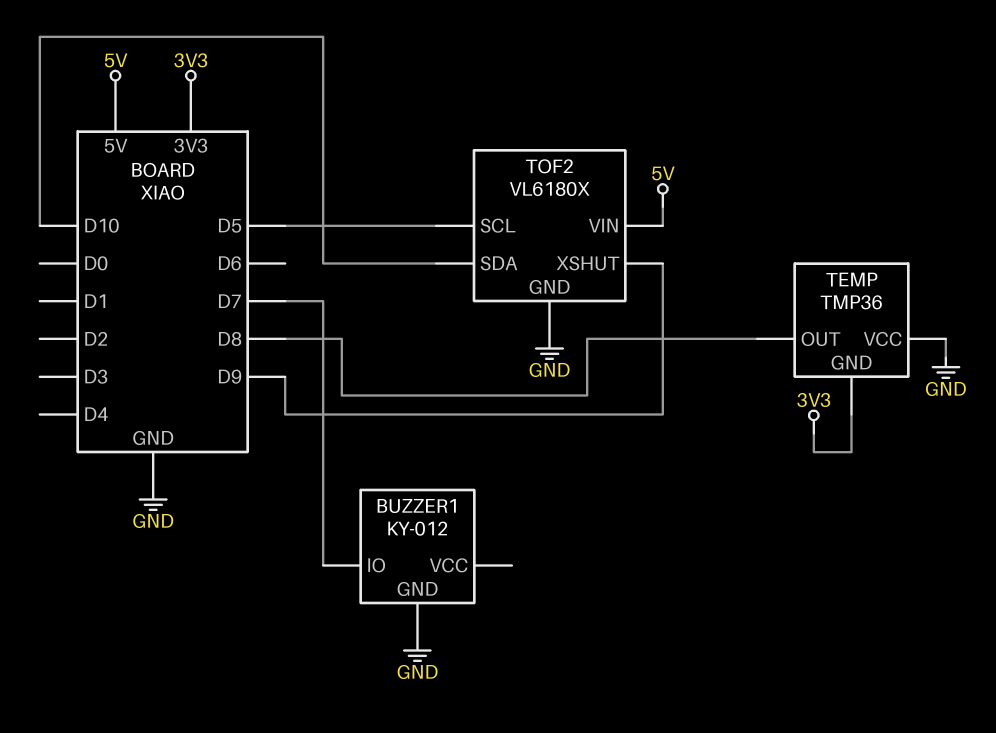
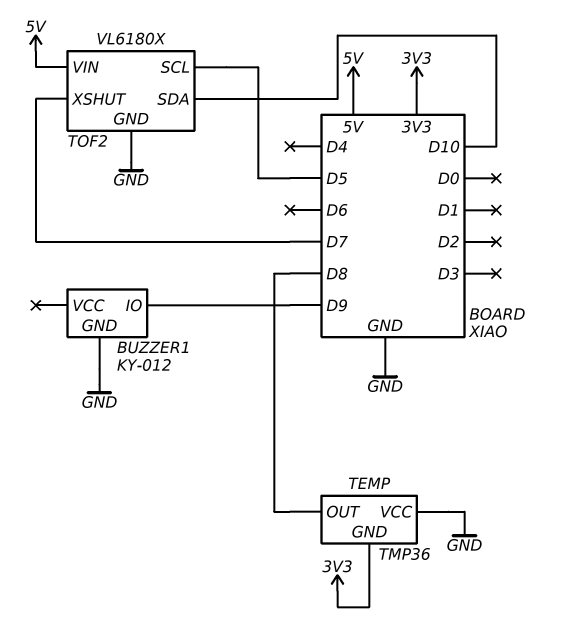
BUZZER1 pin IO: D7 -> D9
TOF2 pin XSHUT: D9 -> D7

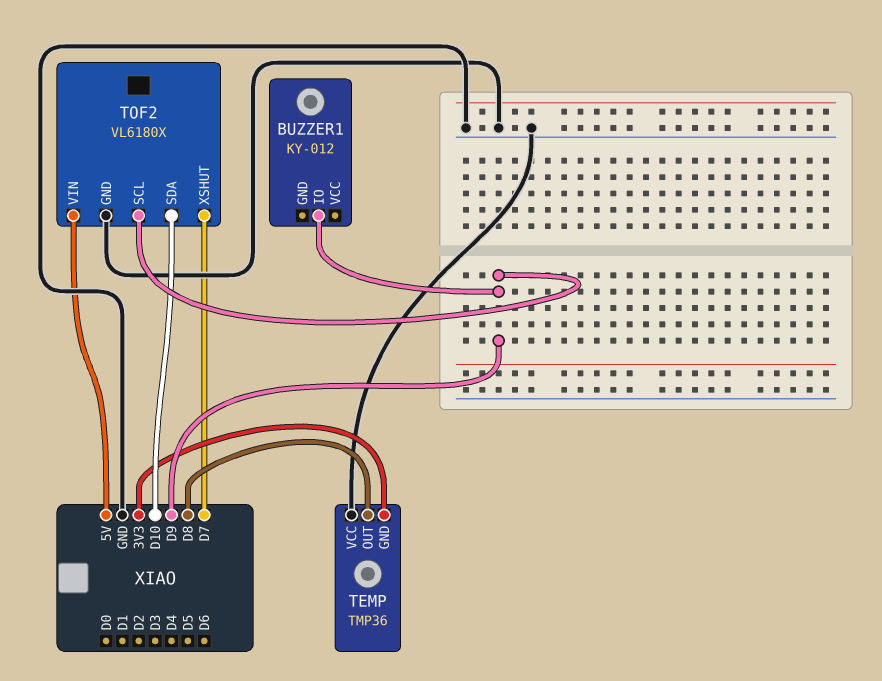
BUZZER1 pin GND: GND -> none
TOF2 pin SCL: D5 -> D9

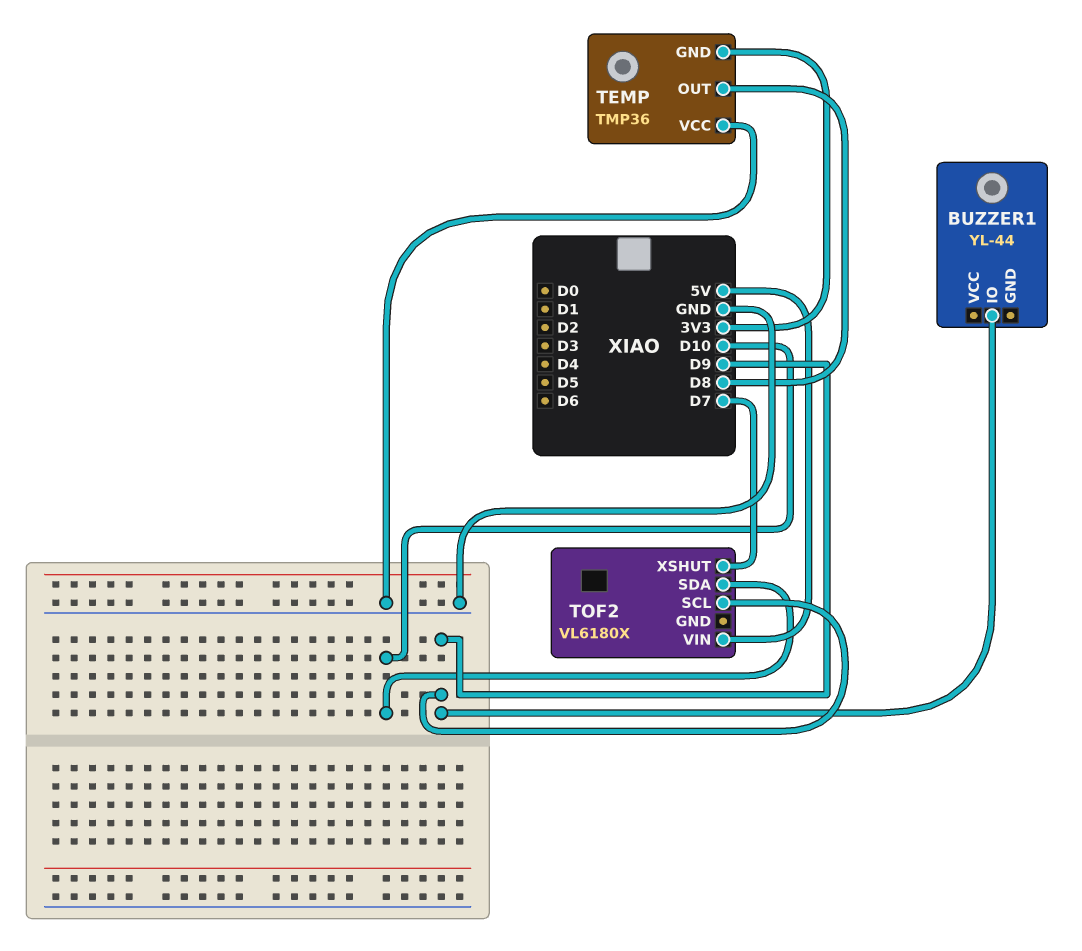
BUZZER1: KY-012 -> YL-44
TOF2 pin GND: GND -> none

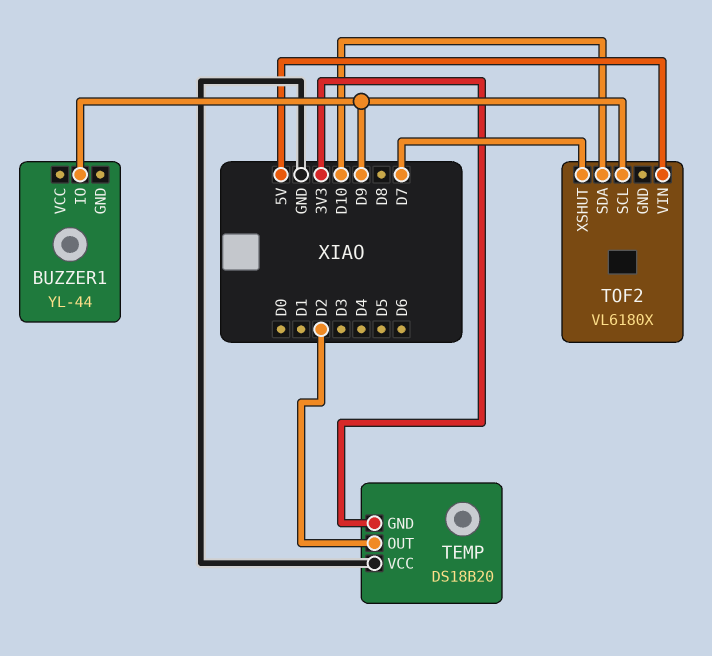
TEMP: TMP36 -> DS18B20
TEMP pin OUT: D8 -> D2

